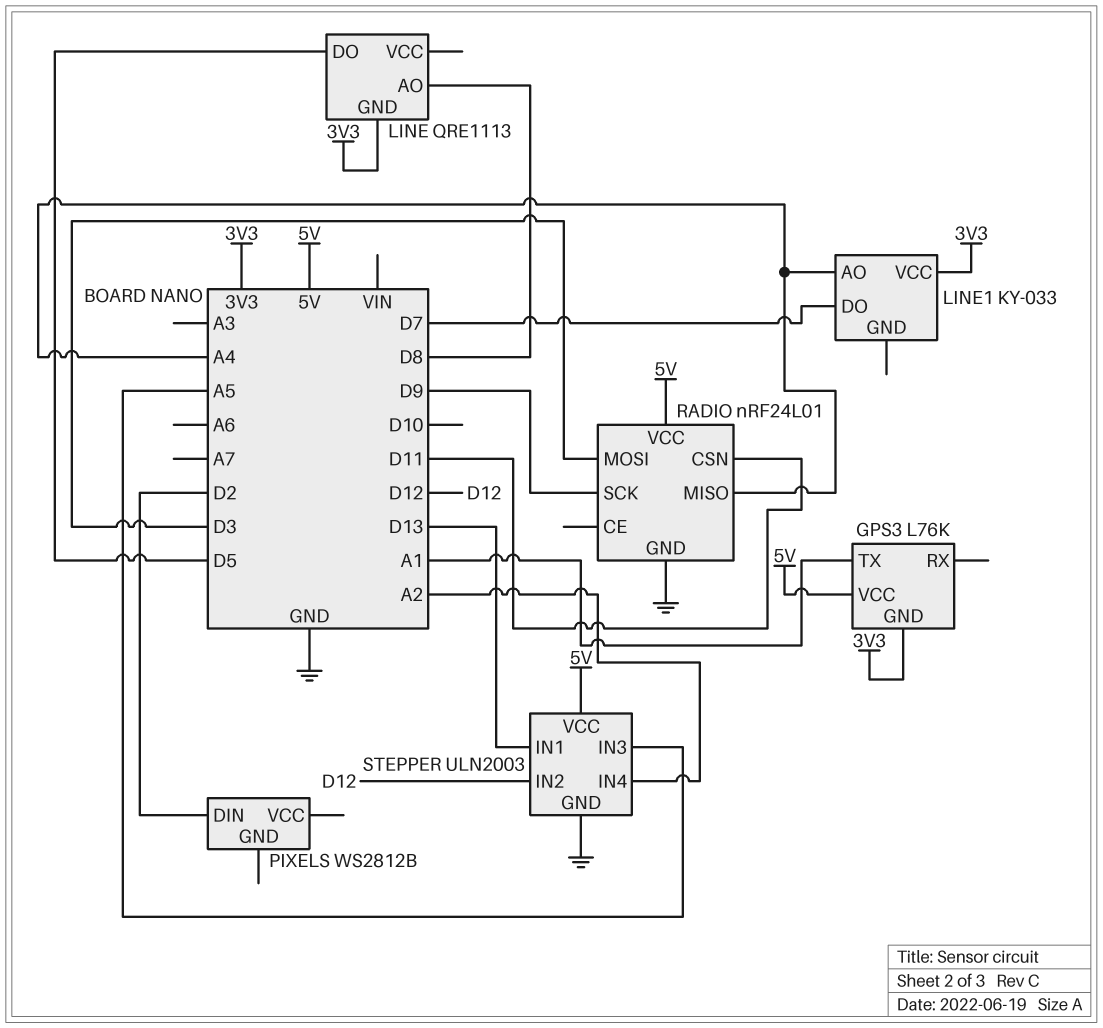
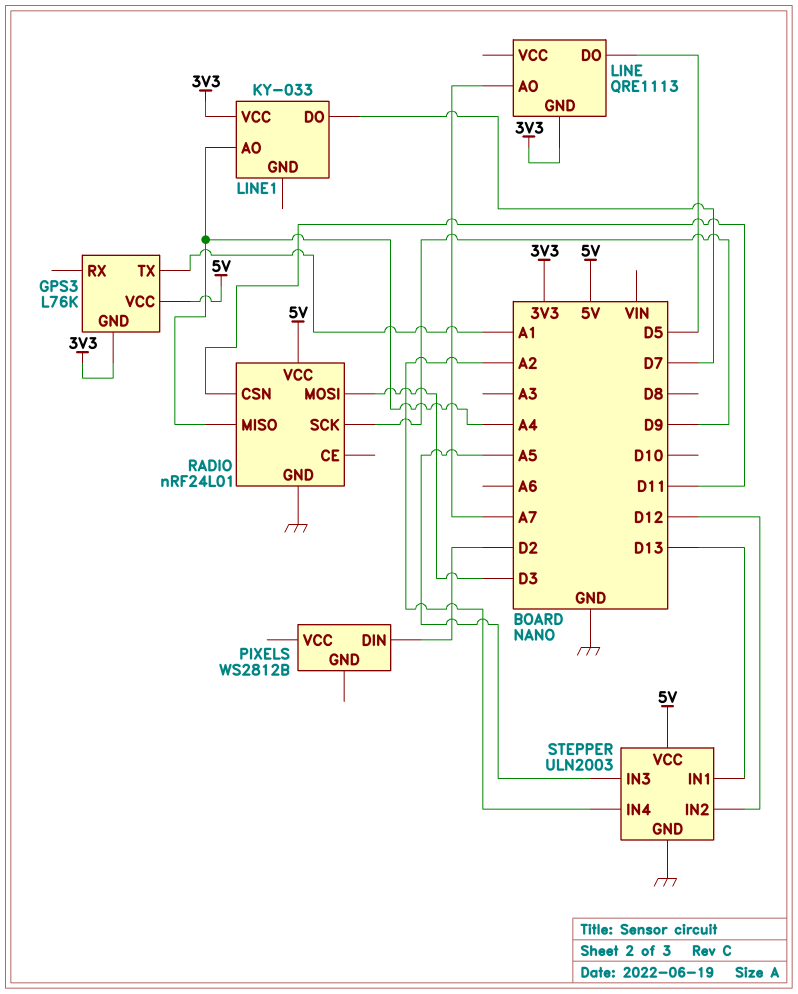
LINE pin AO: D8 -> A7

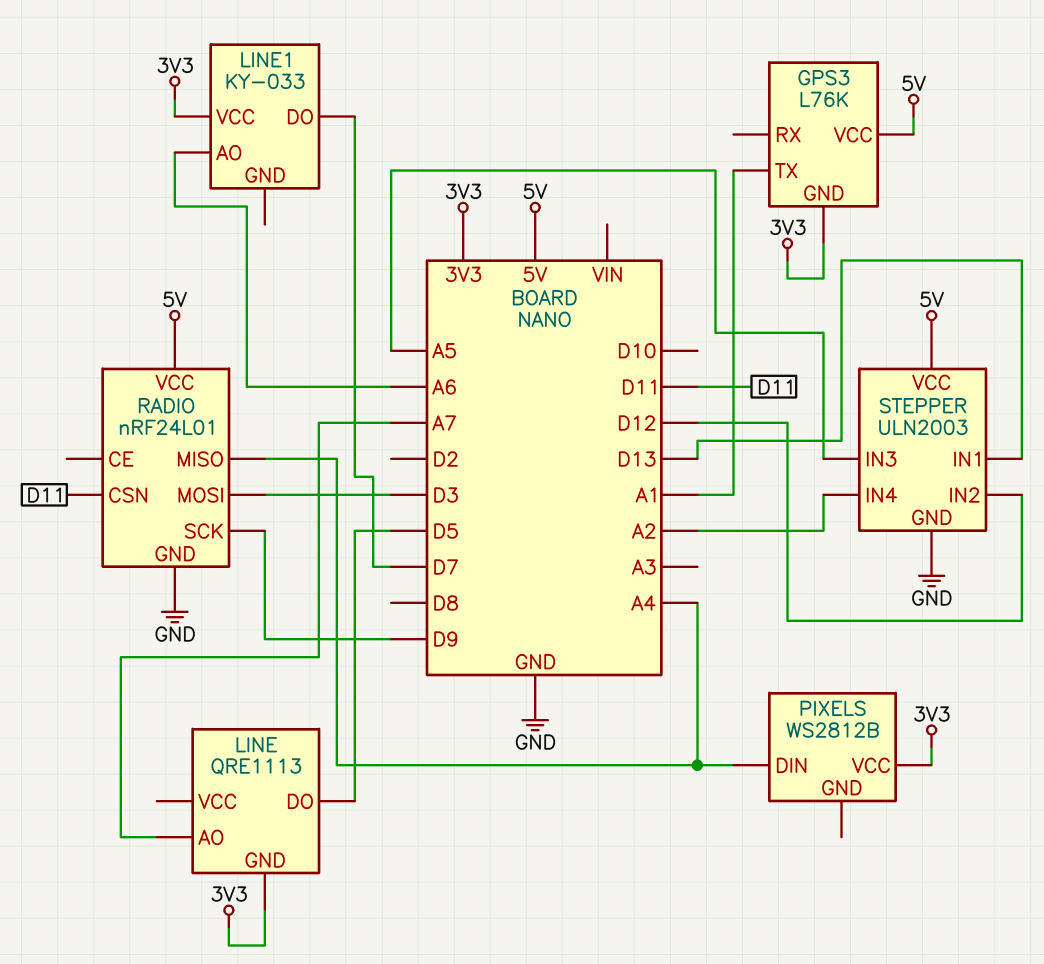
LINE1 pin AO: A4 -> A6
PIXELS pin DIN: D2 -> A4
PIXELS pin VCC: none -> 3V3

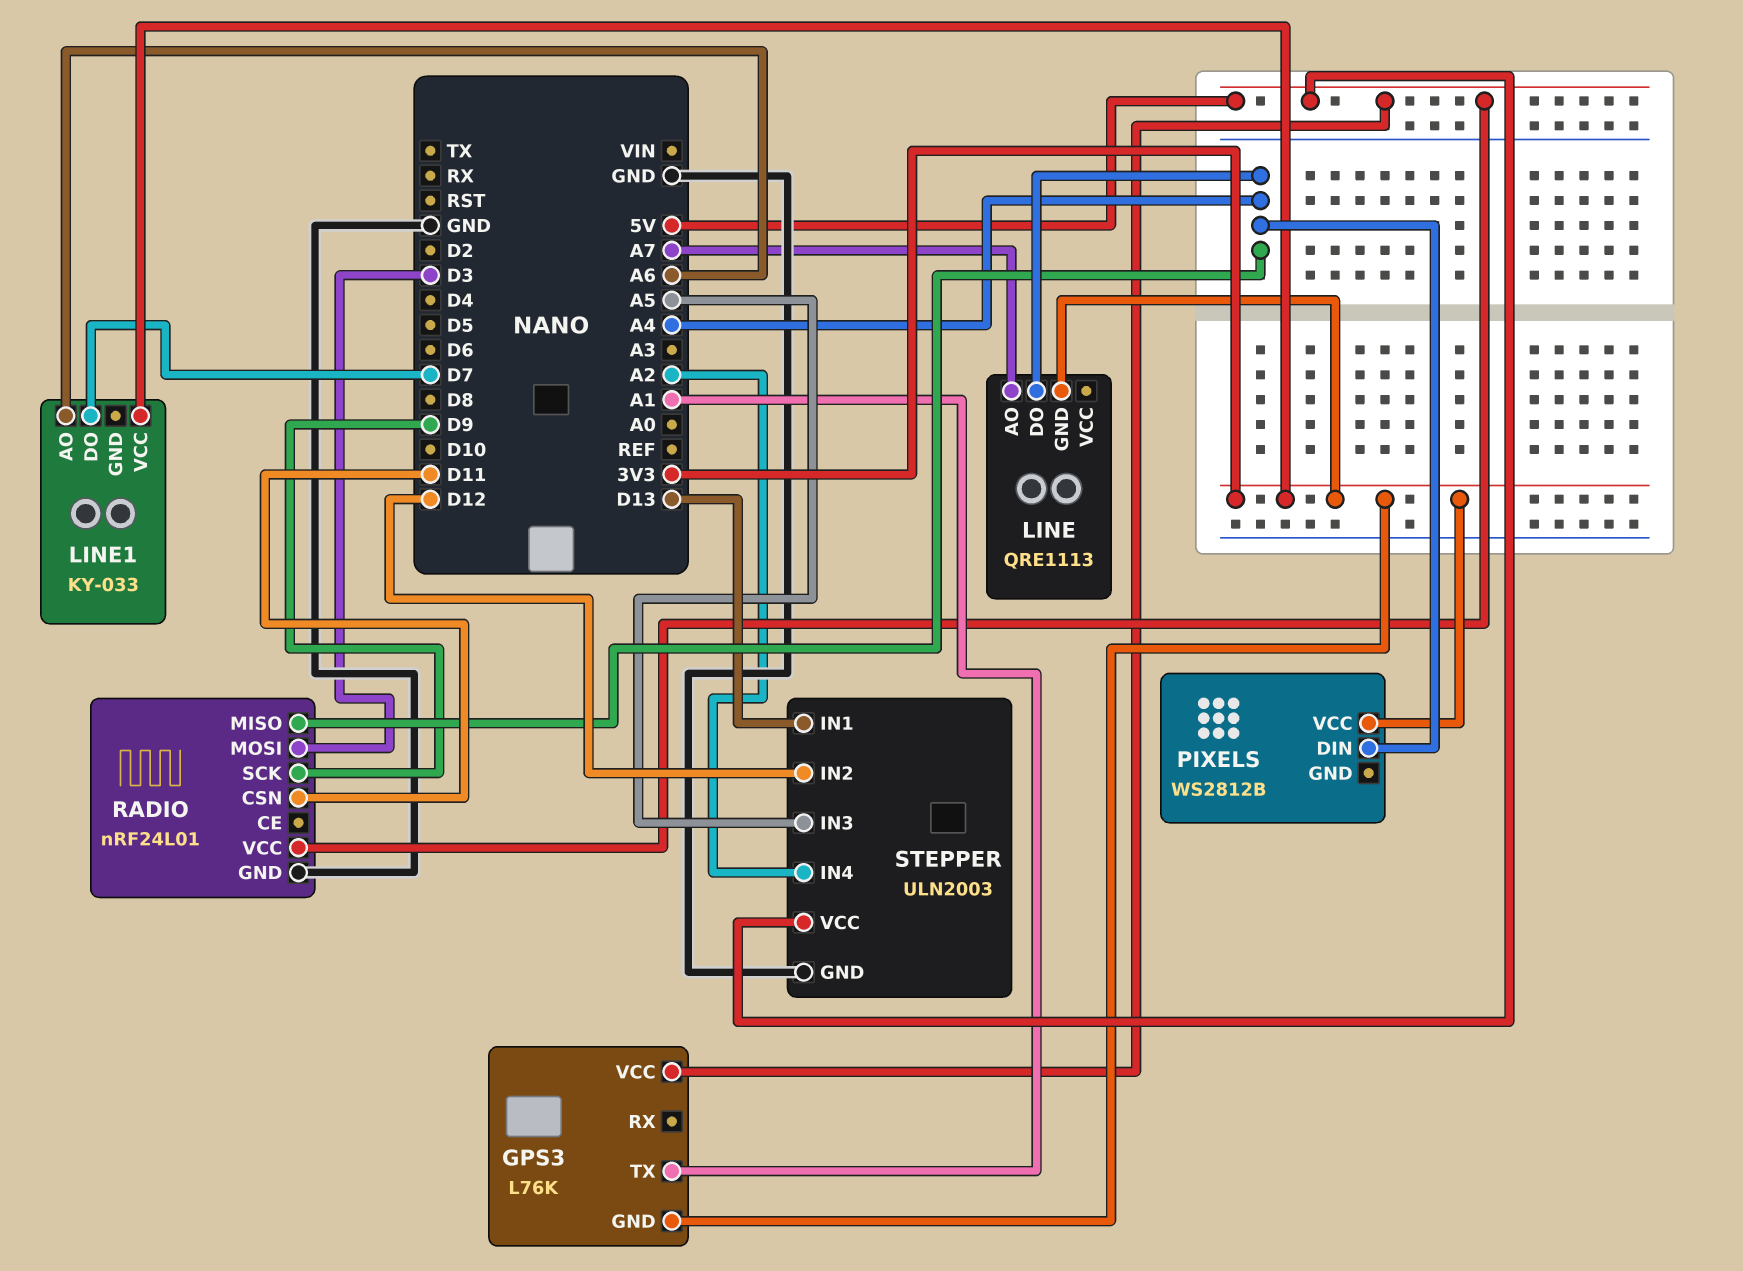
LINE pin DO: D5 -> A4

